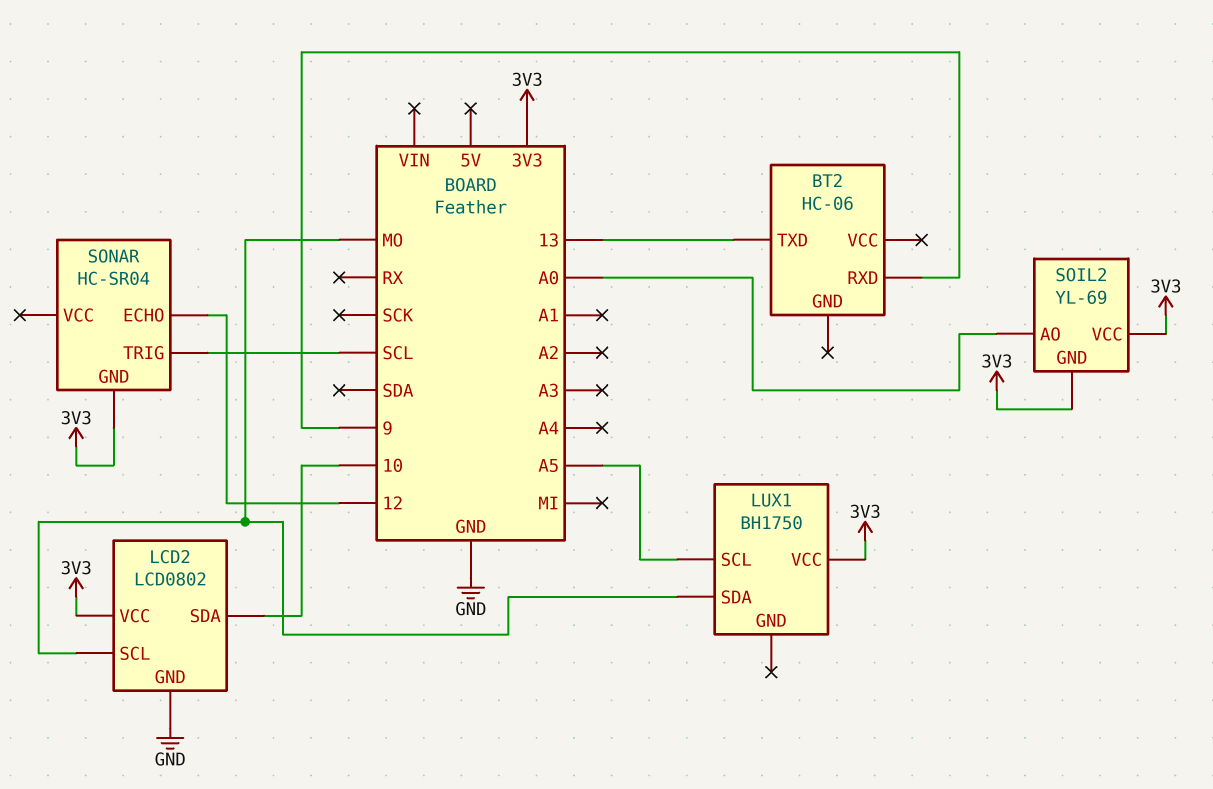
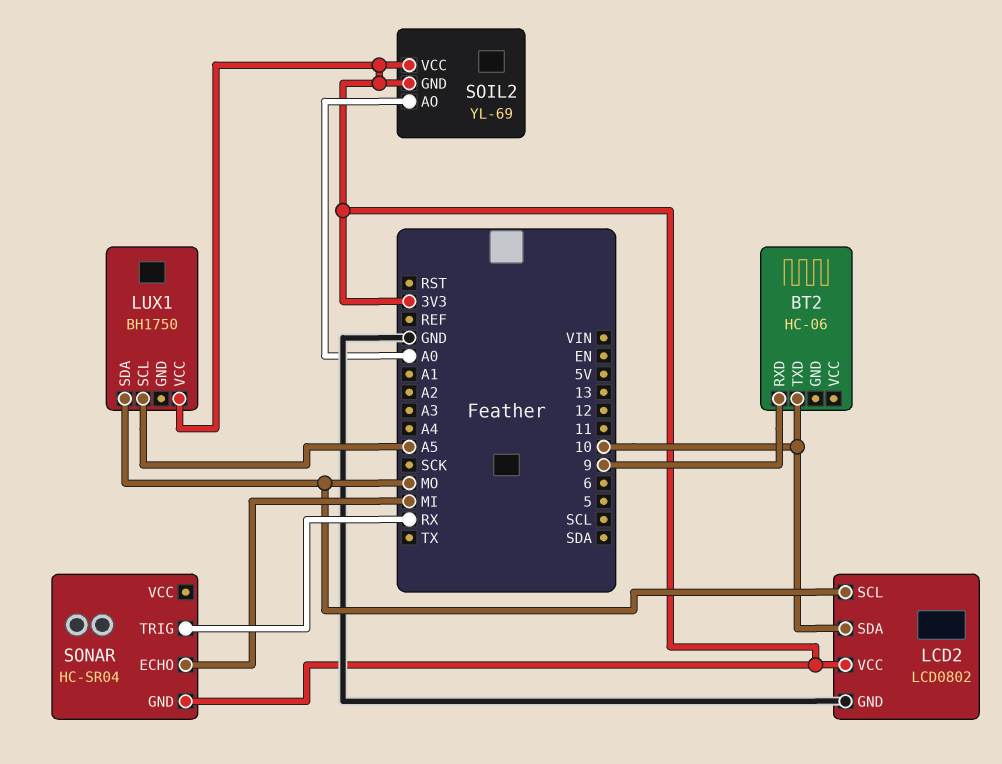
BT2 pin TXD: 13 -> 10
SONAR pin ECHO: 12 -> MI
SONAR pin TRIG: SCL -> RX

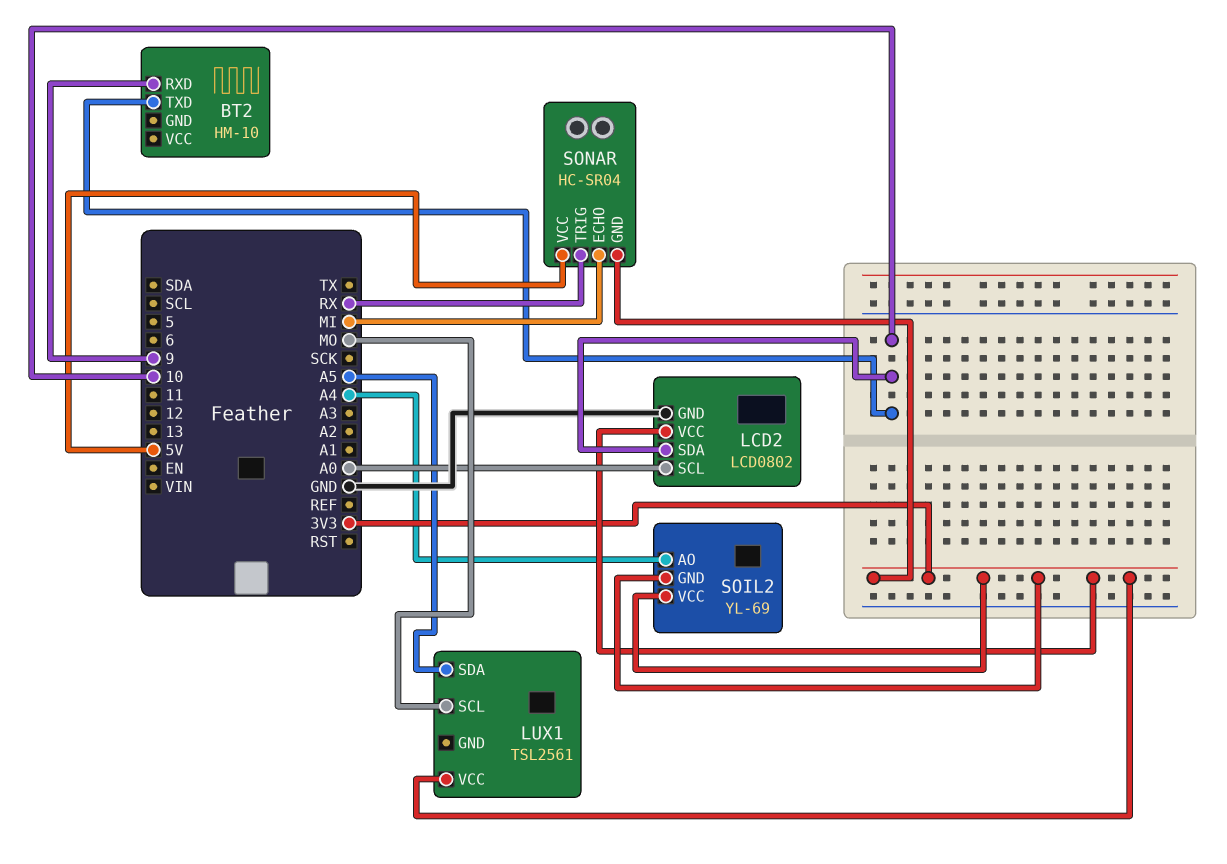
BT2: HC-06 -> HM-10
LCD2 pin SCL: MO -> A0
LUX1: BH1750 -> TSL2561
LUX1 pin SCL: A5 -> MO
LUX1 pin SDA: MO -> A5
SOIL2 pin AO: A0 -> A4
SONAR pin VCC: none -> 5V

